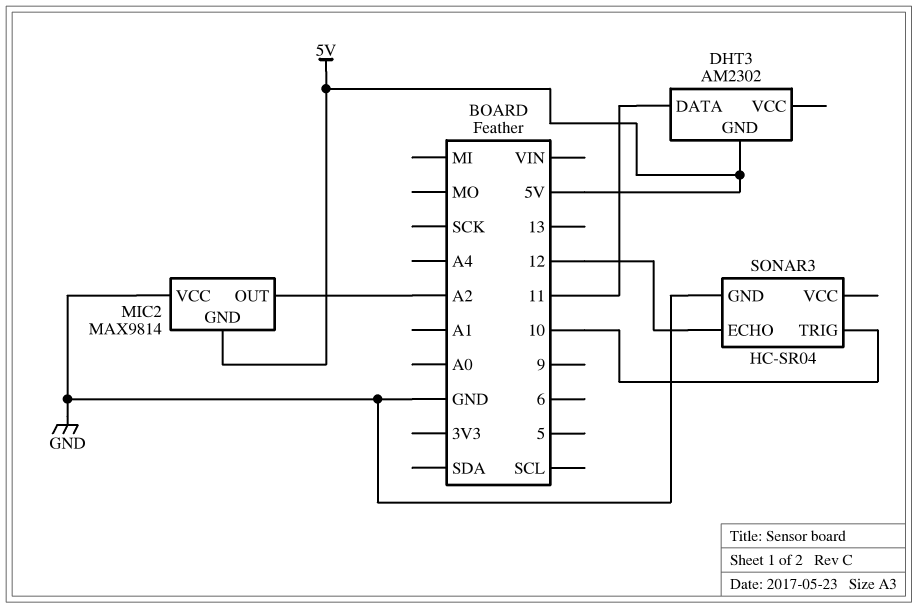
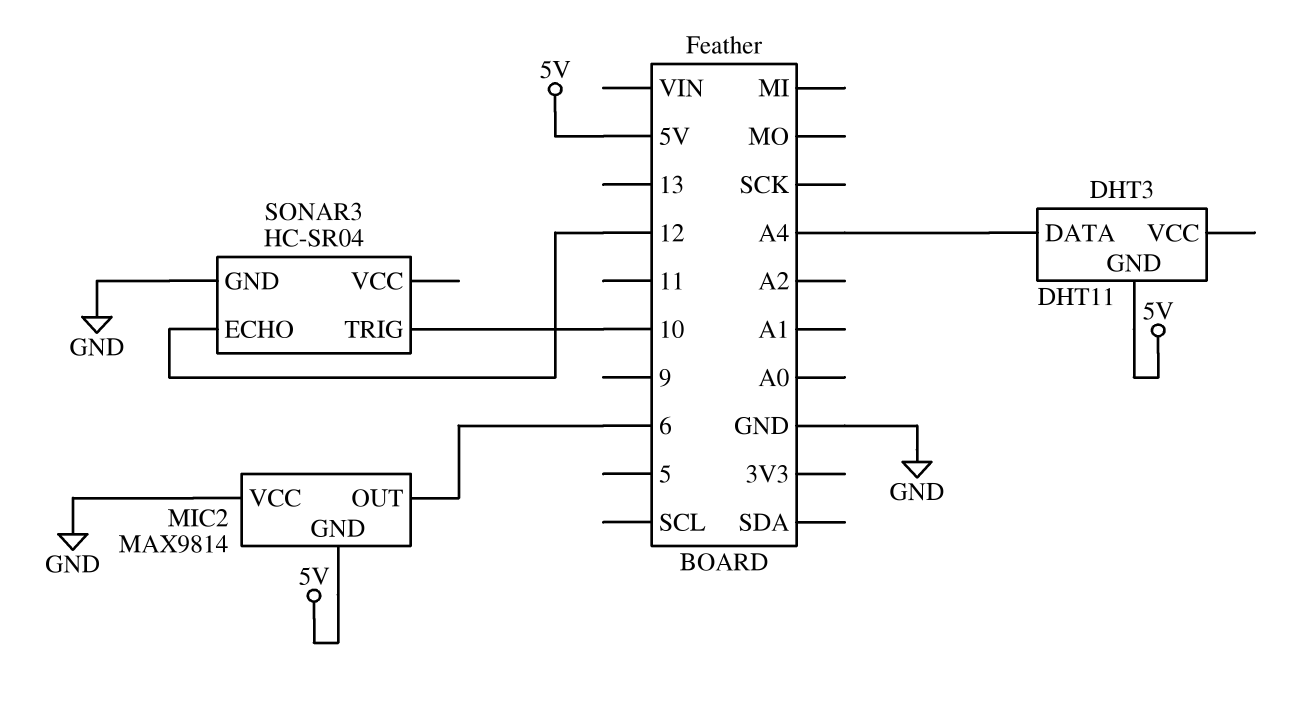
DHT3: AM2302 -> DHT11
DHT3 pin DATA: 11 -> A4
MIC2 pin OUT: A2 -> 6

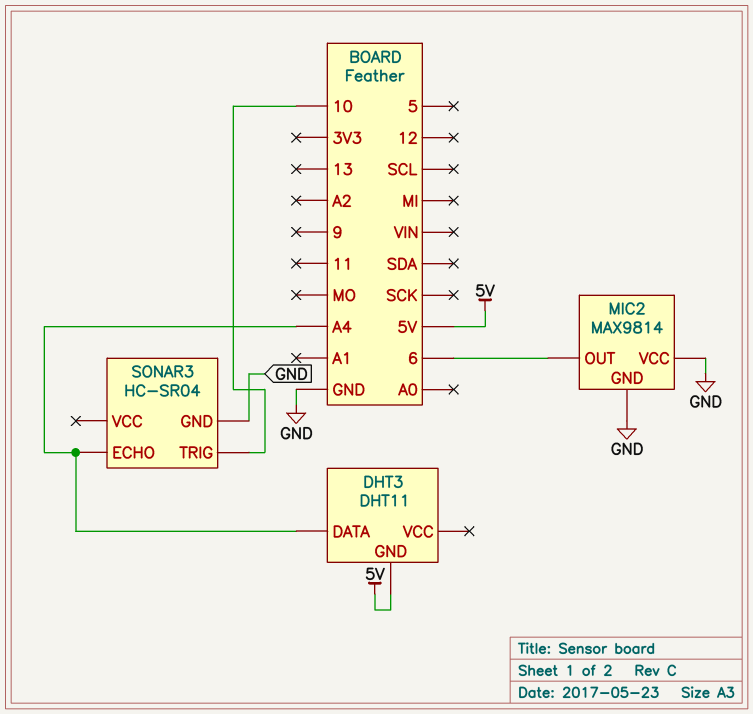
MIC2 pin GND: 5V -> GND
SONAR3 pin ECHO: 12 -> A4

